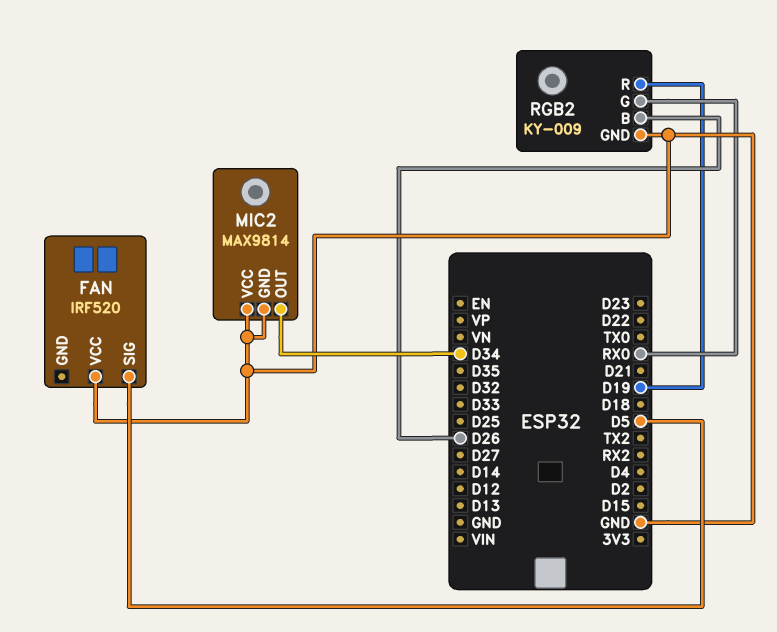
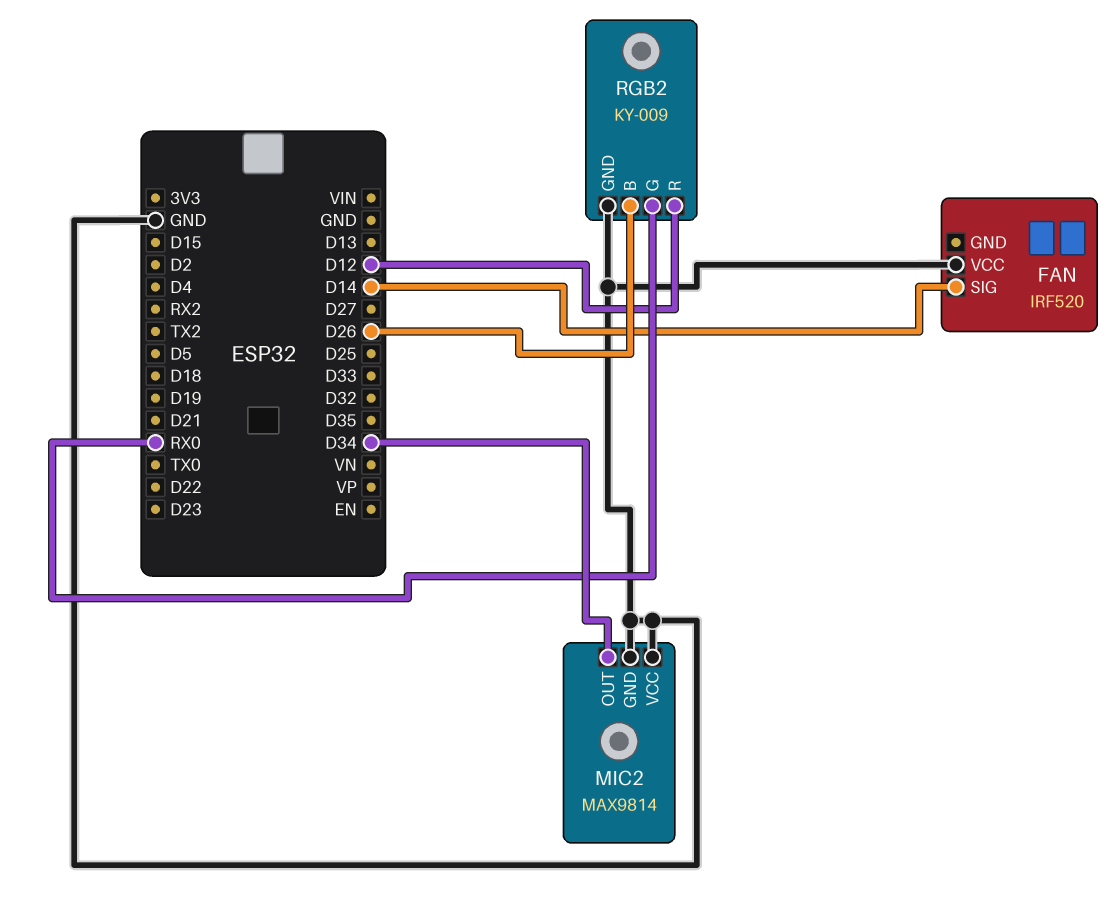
FAN pin SIG: D5 -> D14
RGB2 pin R: D19 -> D12

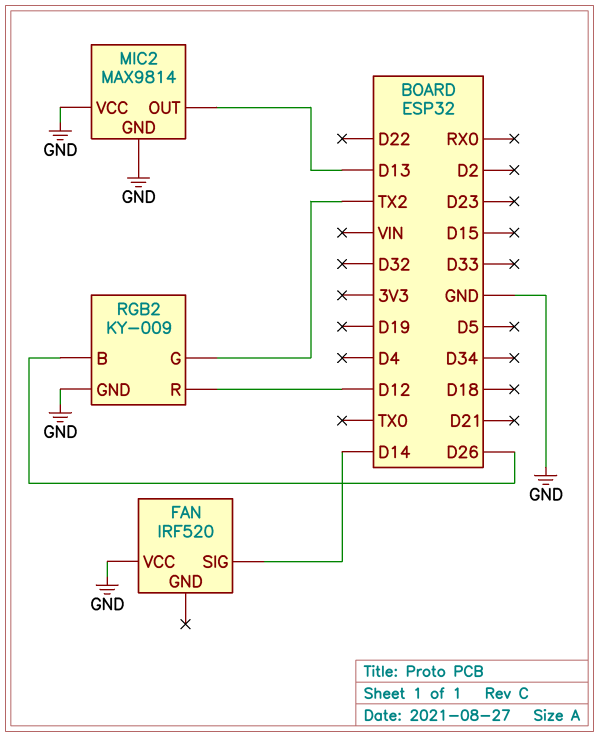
MIC2 pin OUT: D34 -> D13
RGB2 pin G: RX0 -> TX2

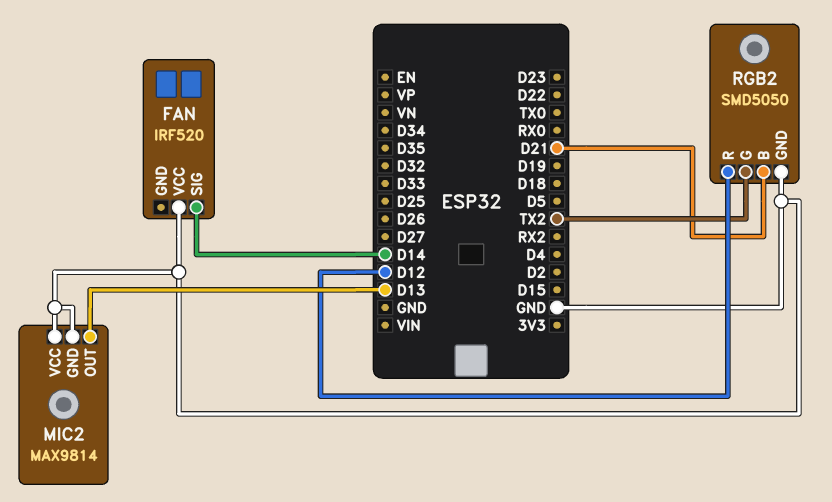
RGB2: KY-009 -> SMD5050
RGB2 pin B: D26 -> D21

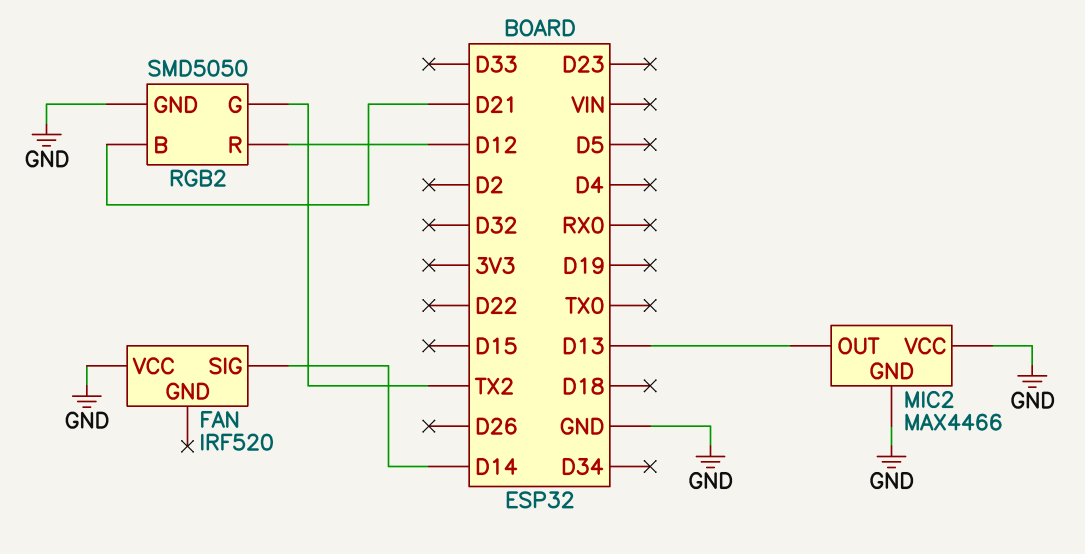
MIC2: MAX9814 -> MAX4466

